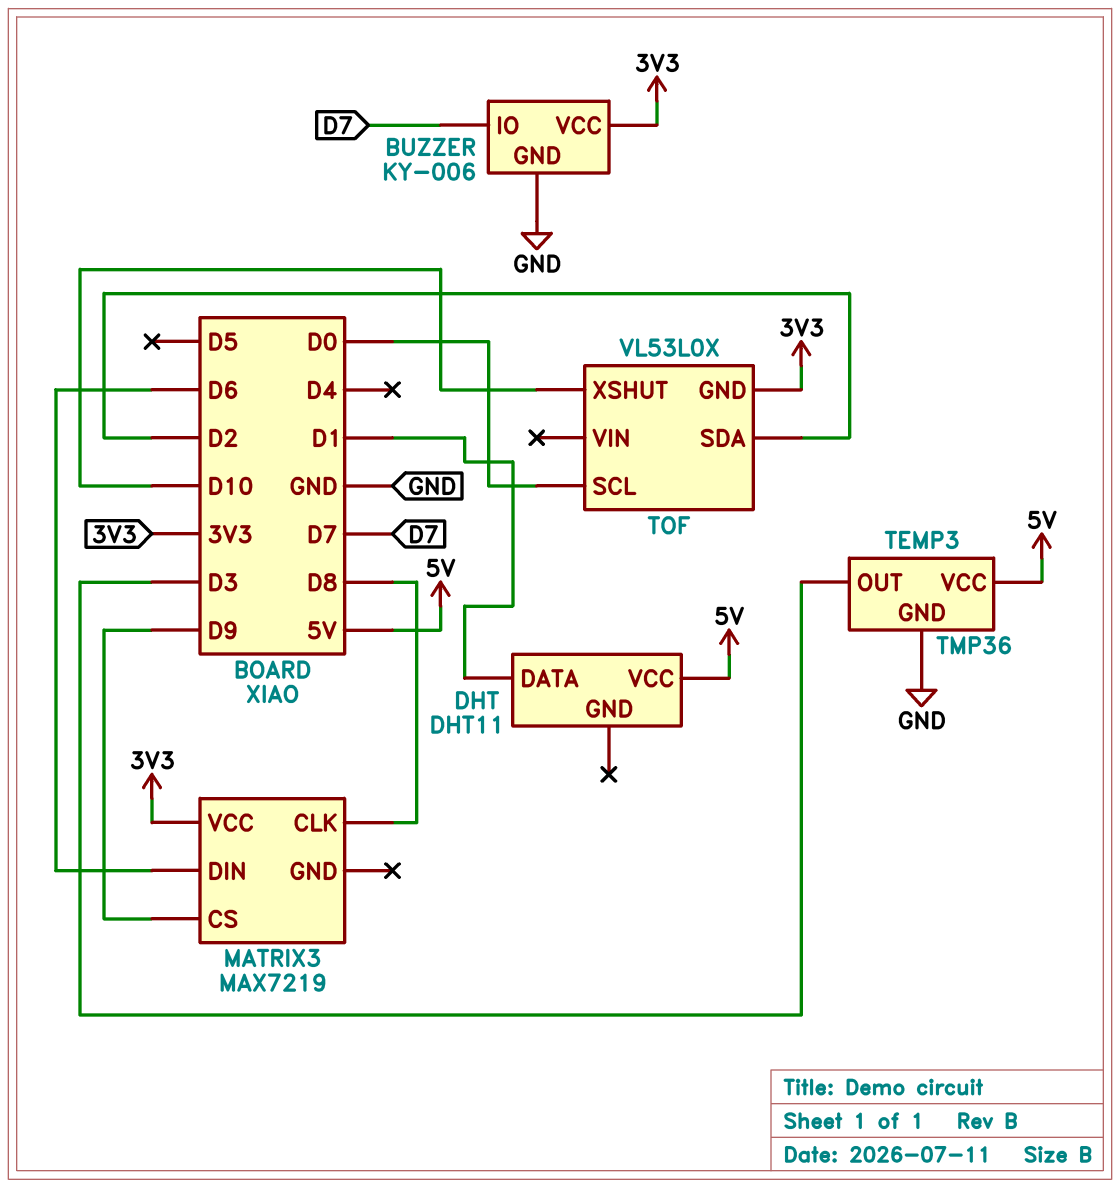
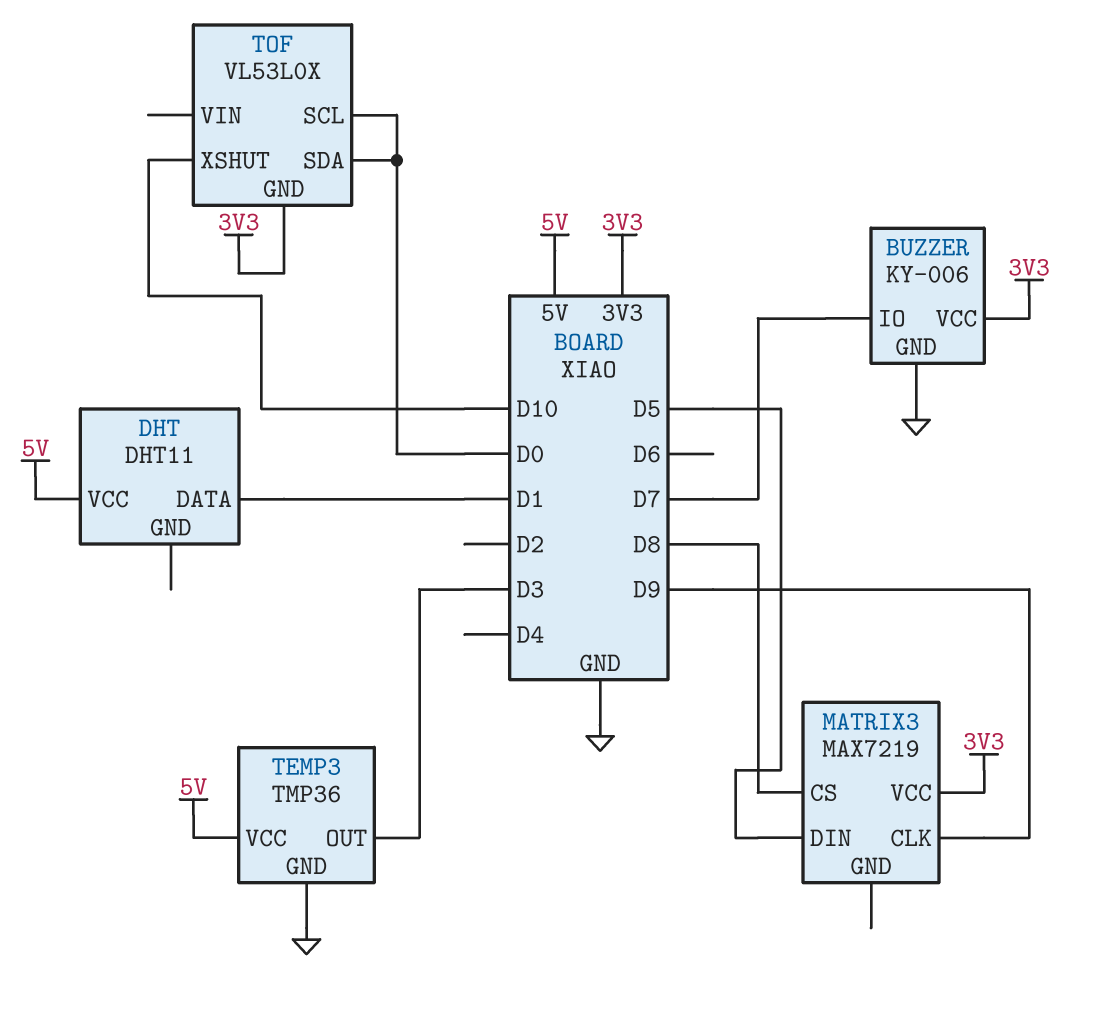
MATRIX3 pin CLK: D8 -> D9
MATRIX3 pin CS: D9 -> D8
MATRIX3 pin DIN: D6 -> D5
TOF pin SDA: D2 -> D0

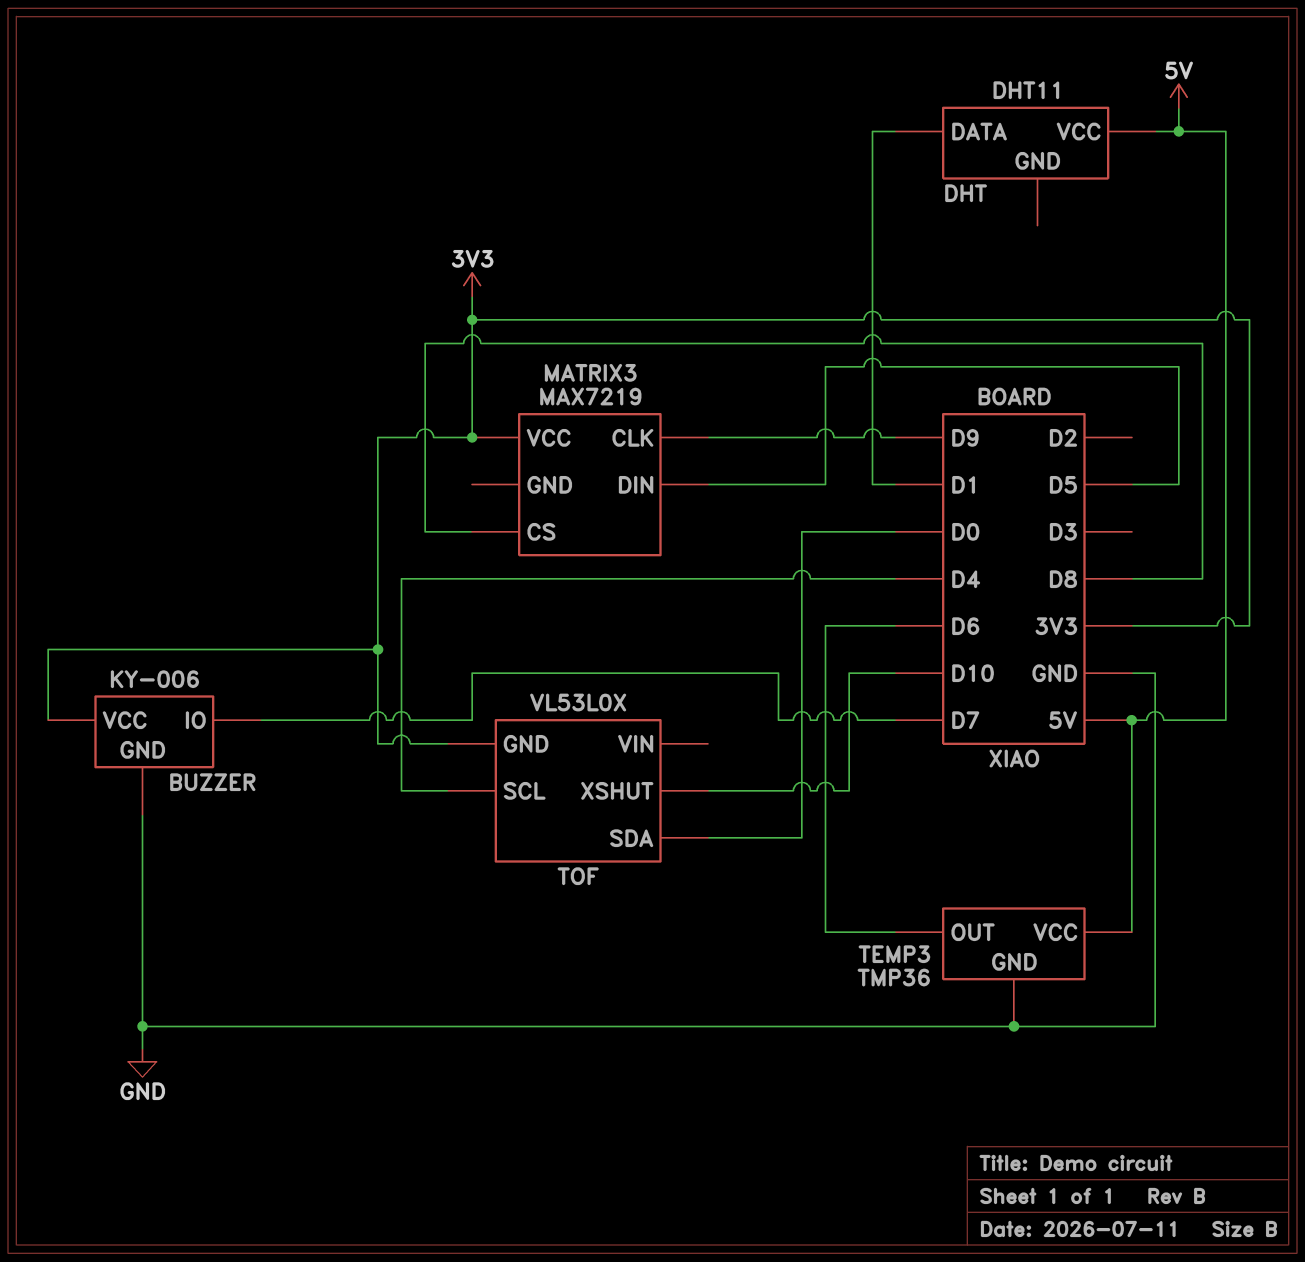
TEMP3 pin OUT: D3 -> D6
TOF pin SCL: D0 -> D4

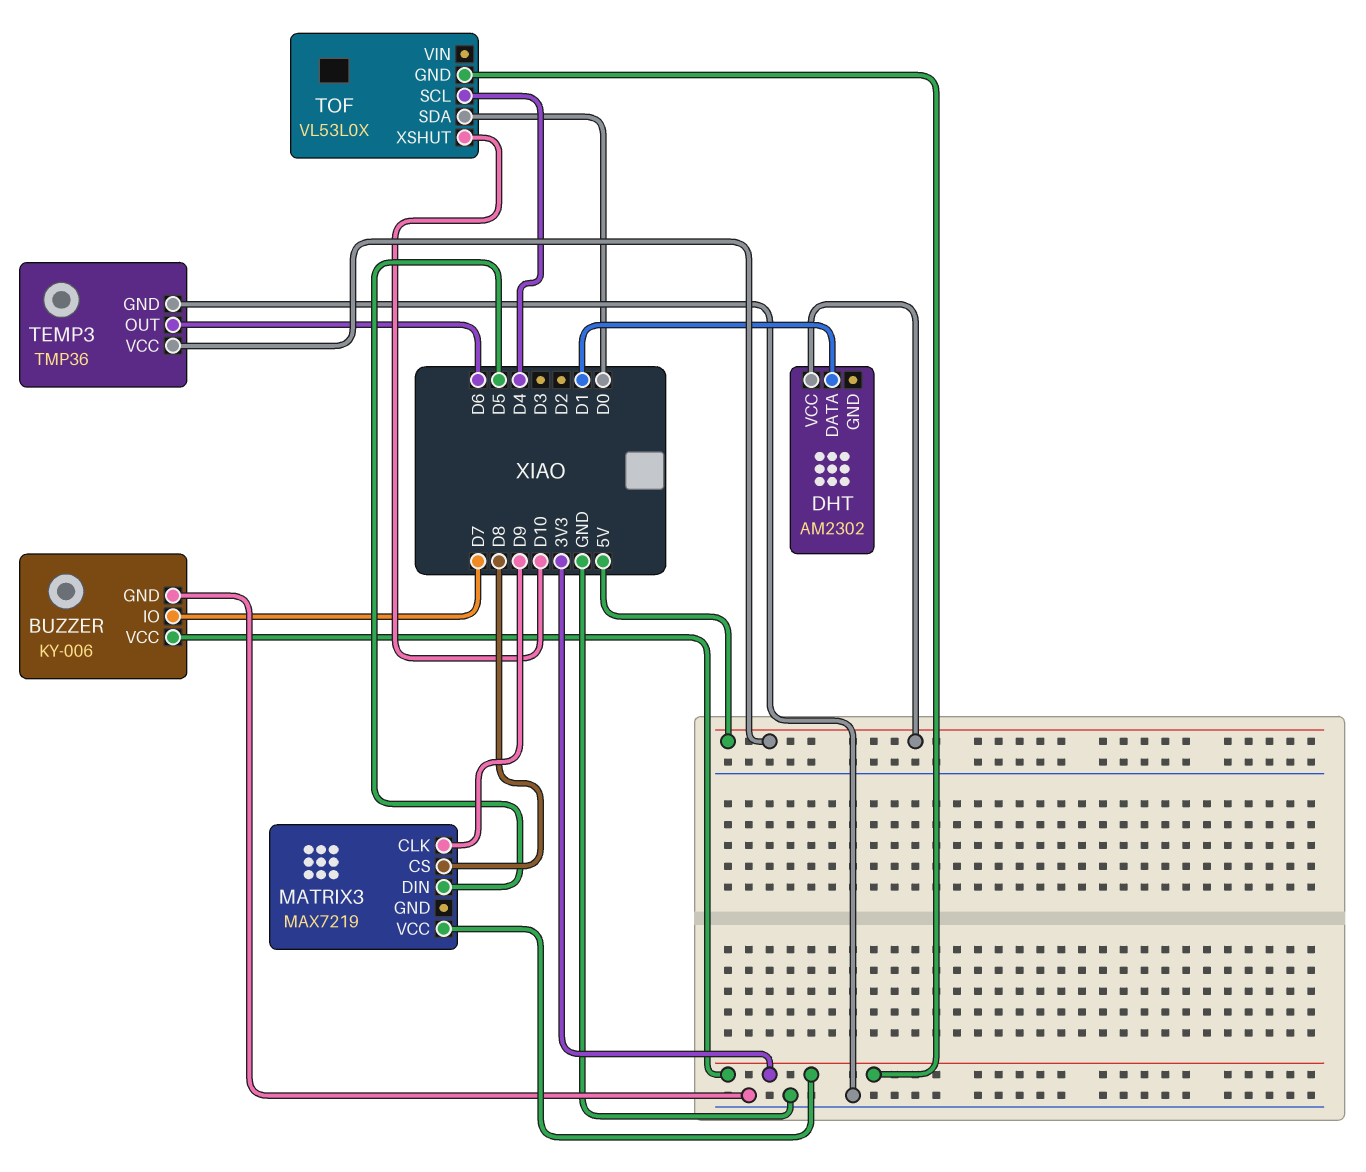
DHT: DHT11 -> AM2302

